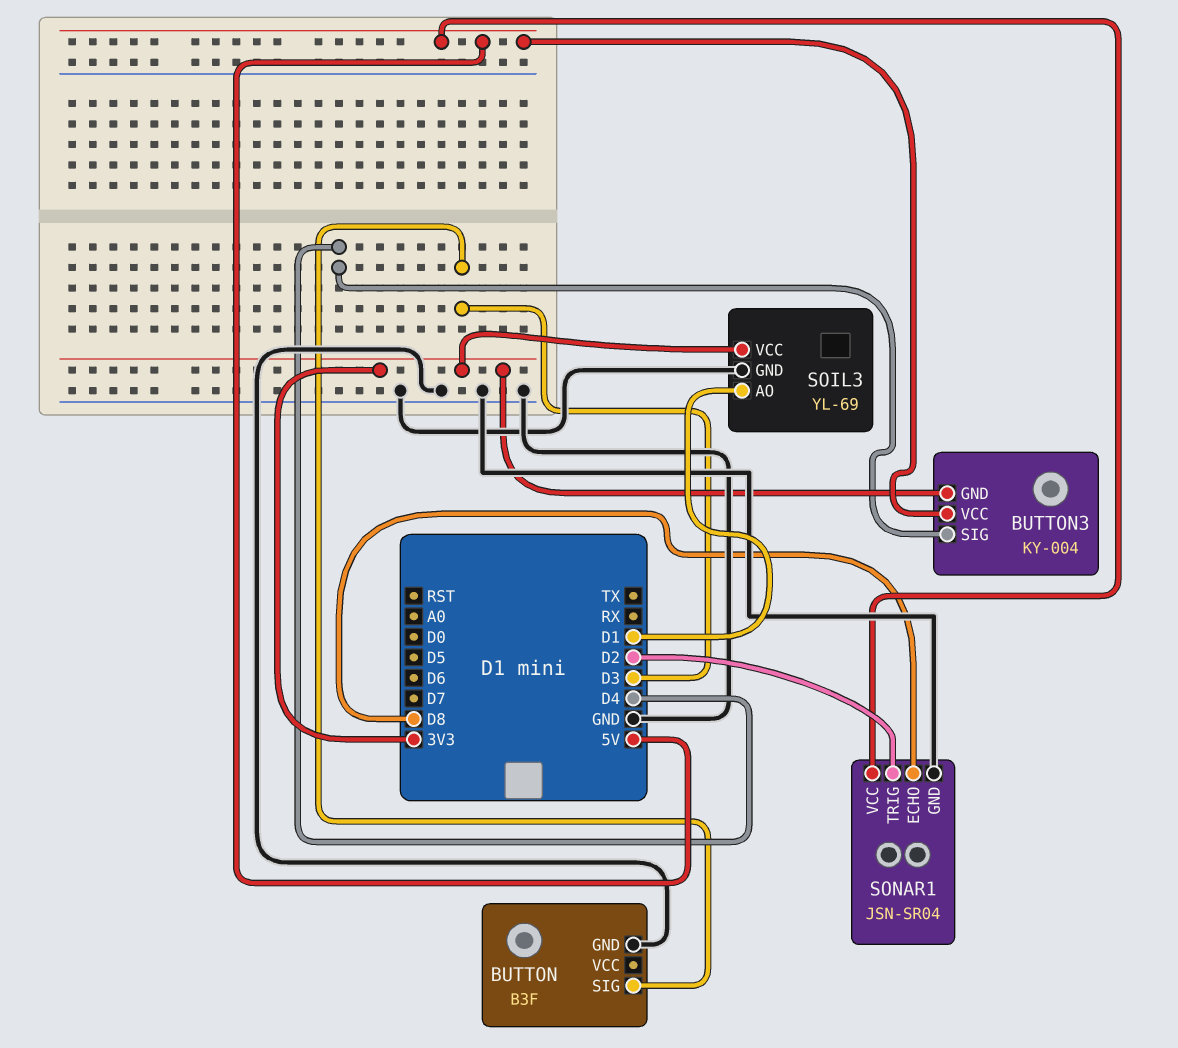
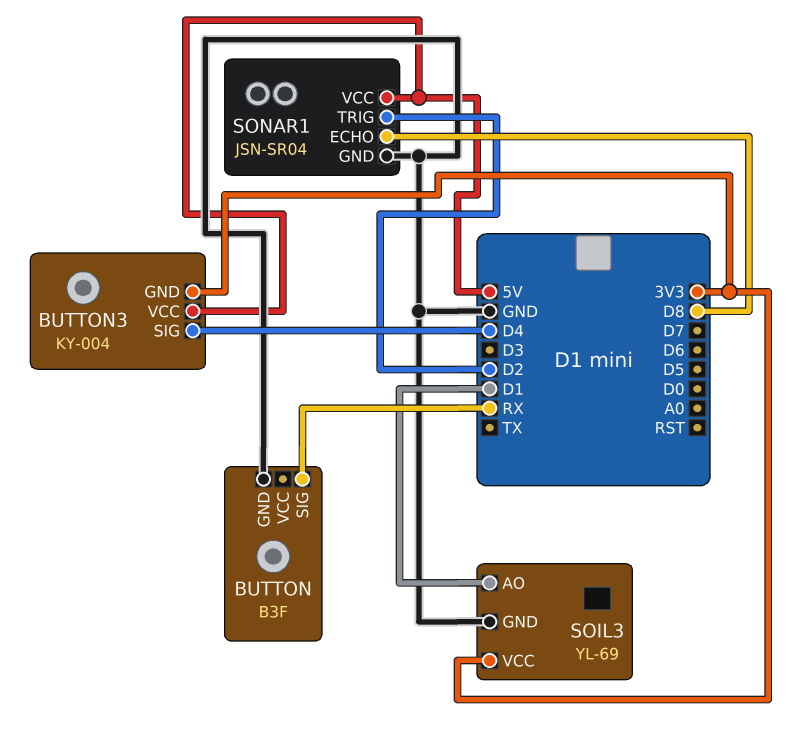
BUTTON pin SIG: D3 -> RX

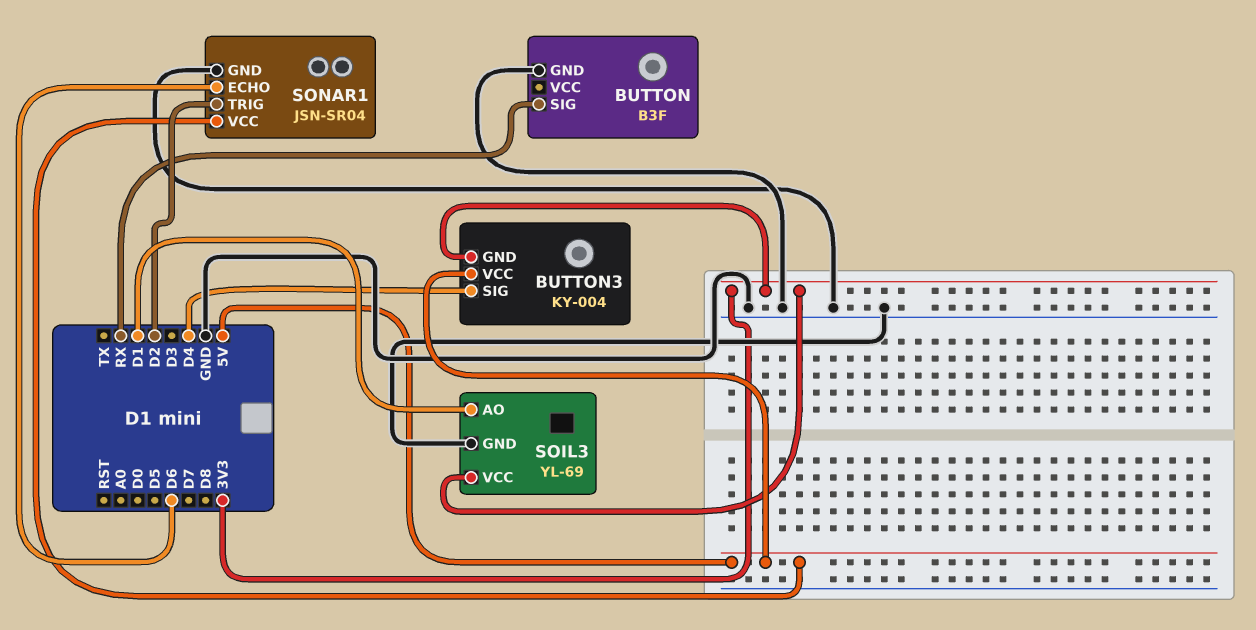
SONAR1 pin ECHO: D8 -> D6

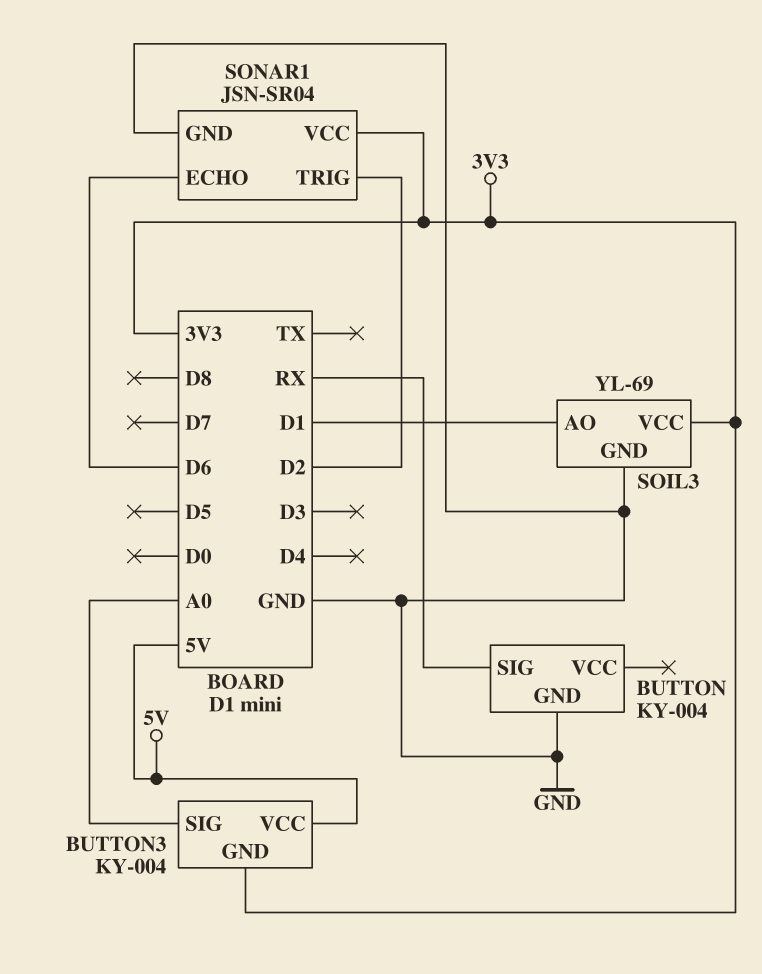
BUTTON: B3F -> KY-004
BUTTON3 pin SIG: D4 -> A0
SONAR1 pin VCC: 5V -> 3V3

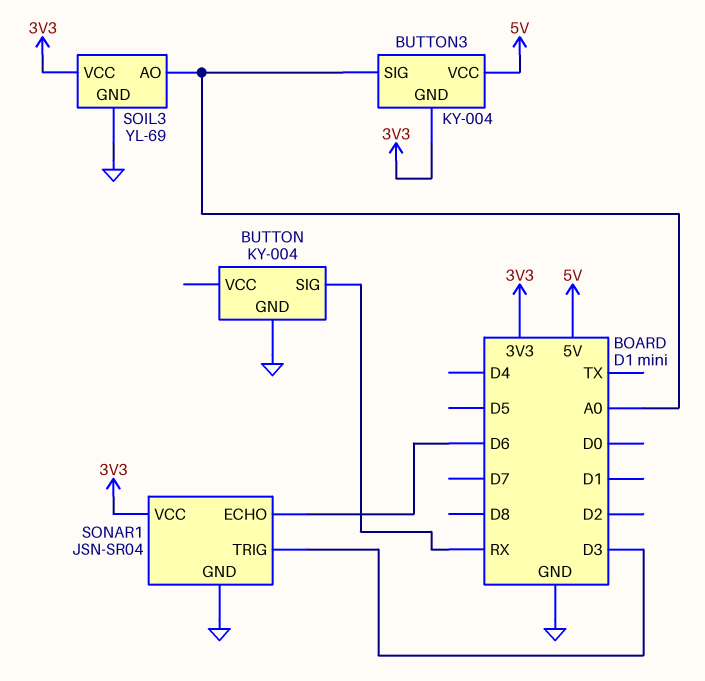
SOIL3 pin AO: D1 -> A0
SONAR1 pin TRIG: D2 -> D3

